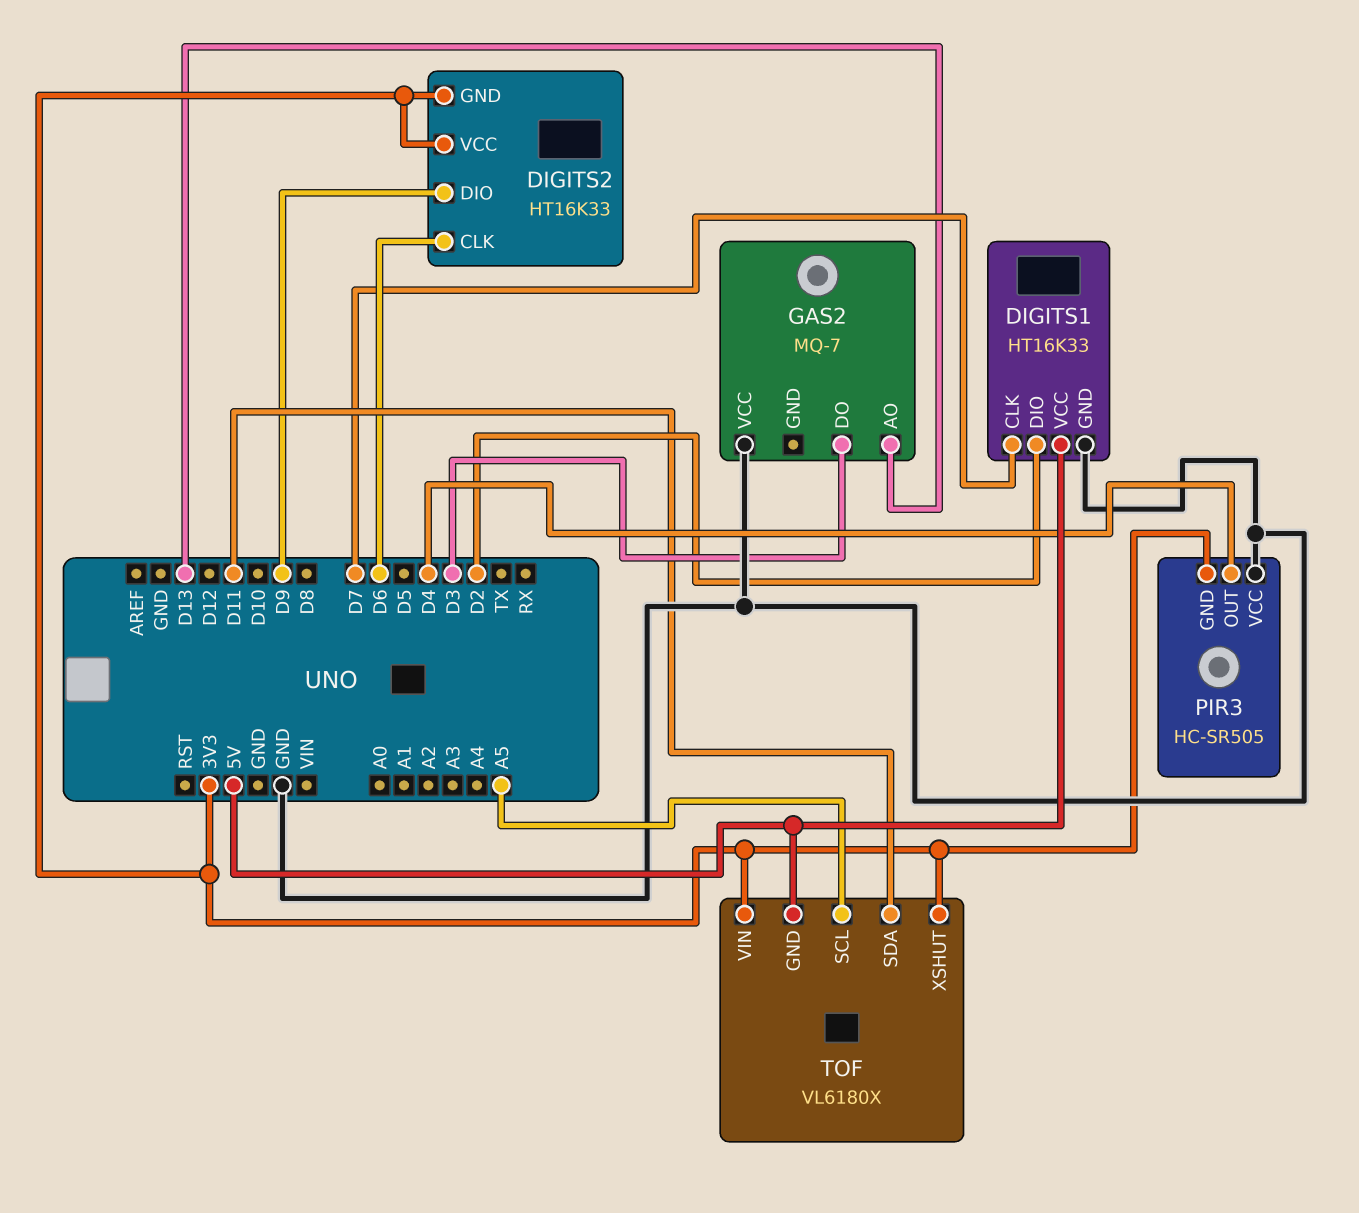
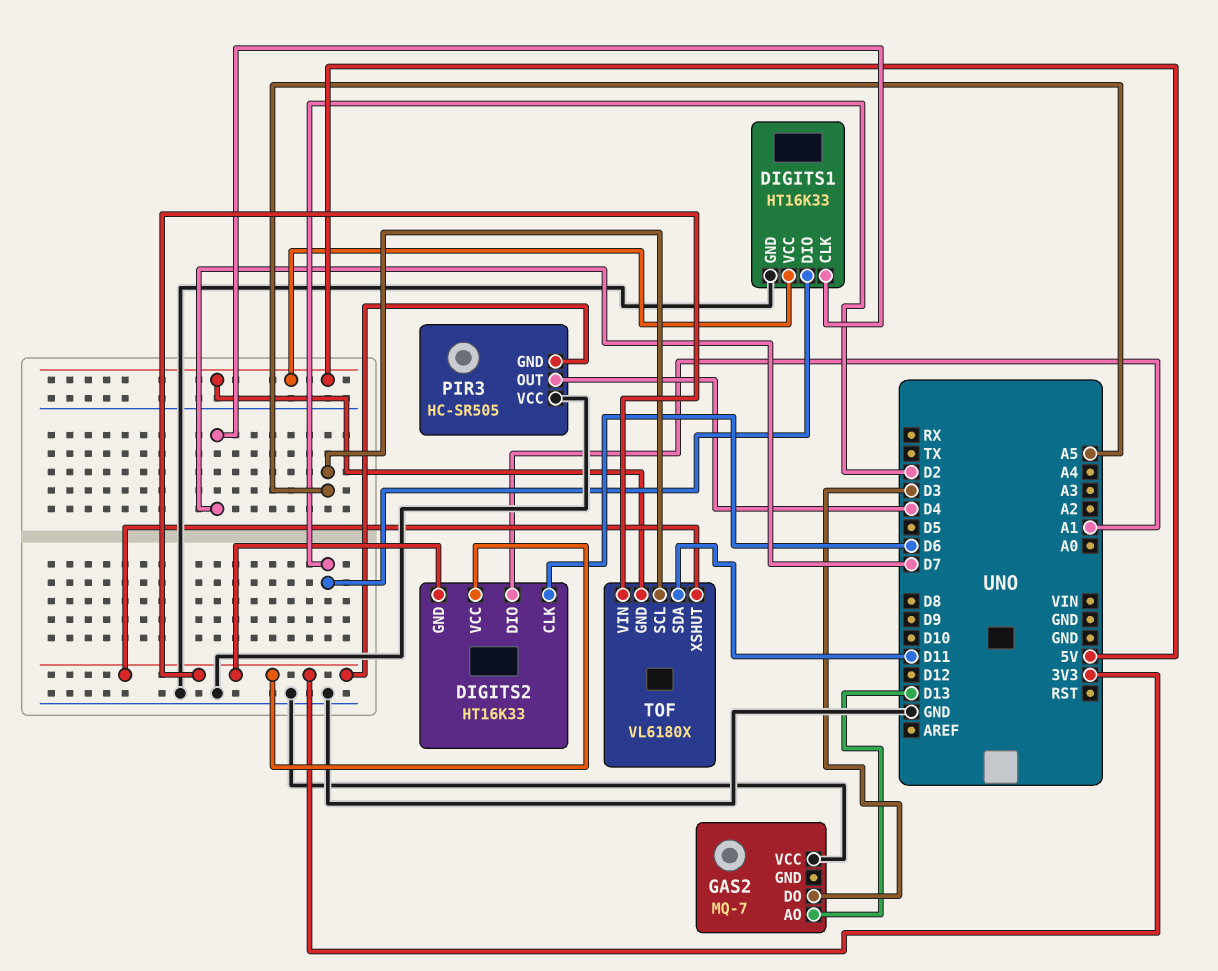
DIGITS2 pin DIO: D9 -> A1

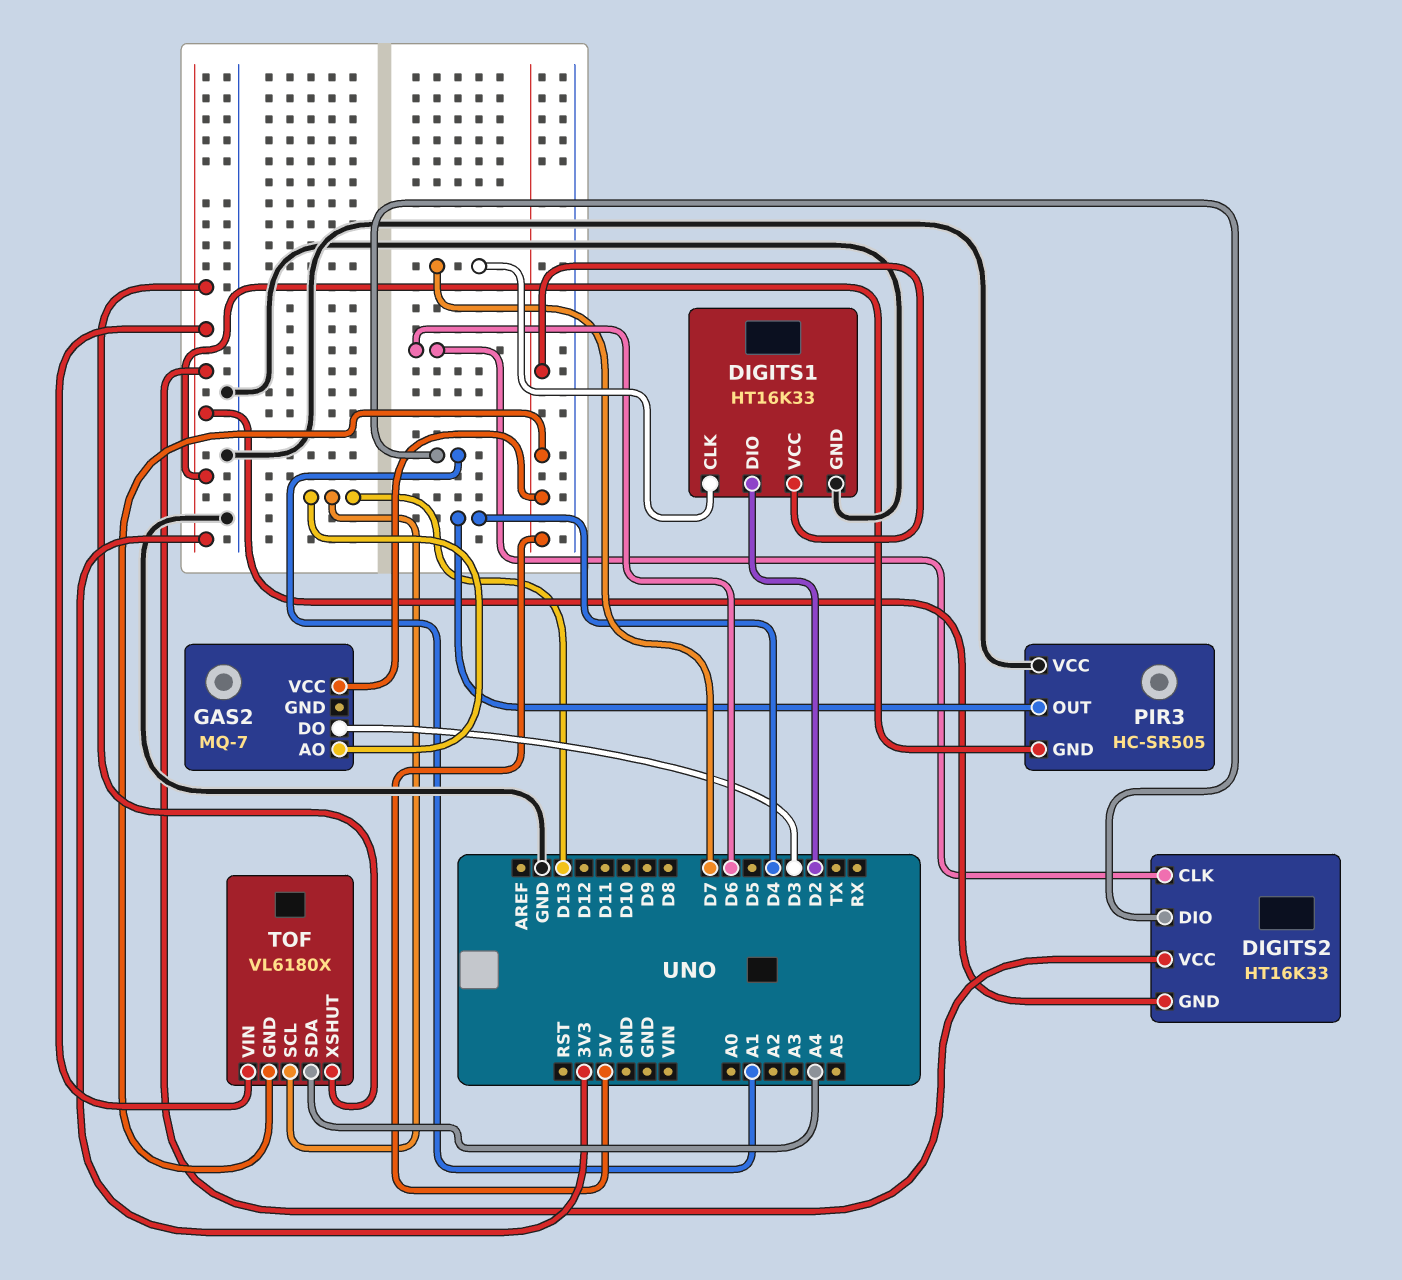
GAS2 pin VCC: GND -> 5V
TOF pin SCL: A5 -> D13
TOF pin SDA: D11 -> A4

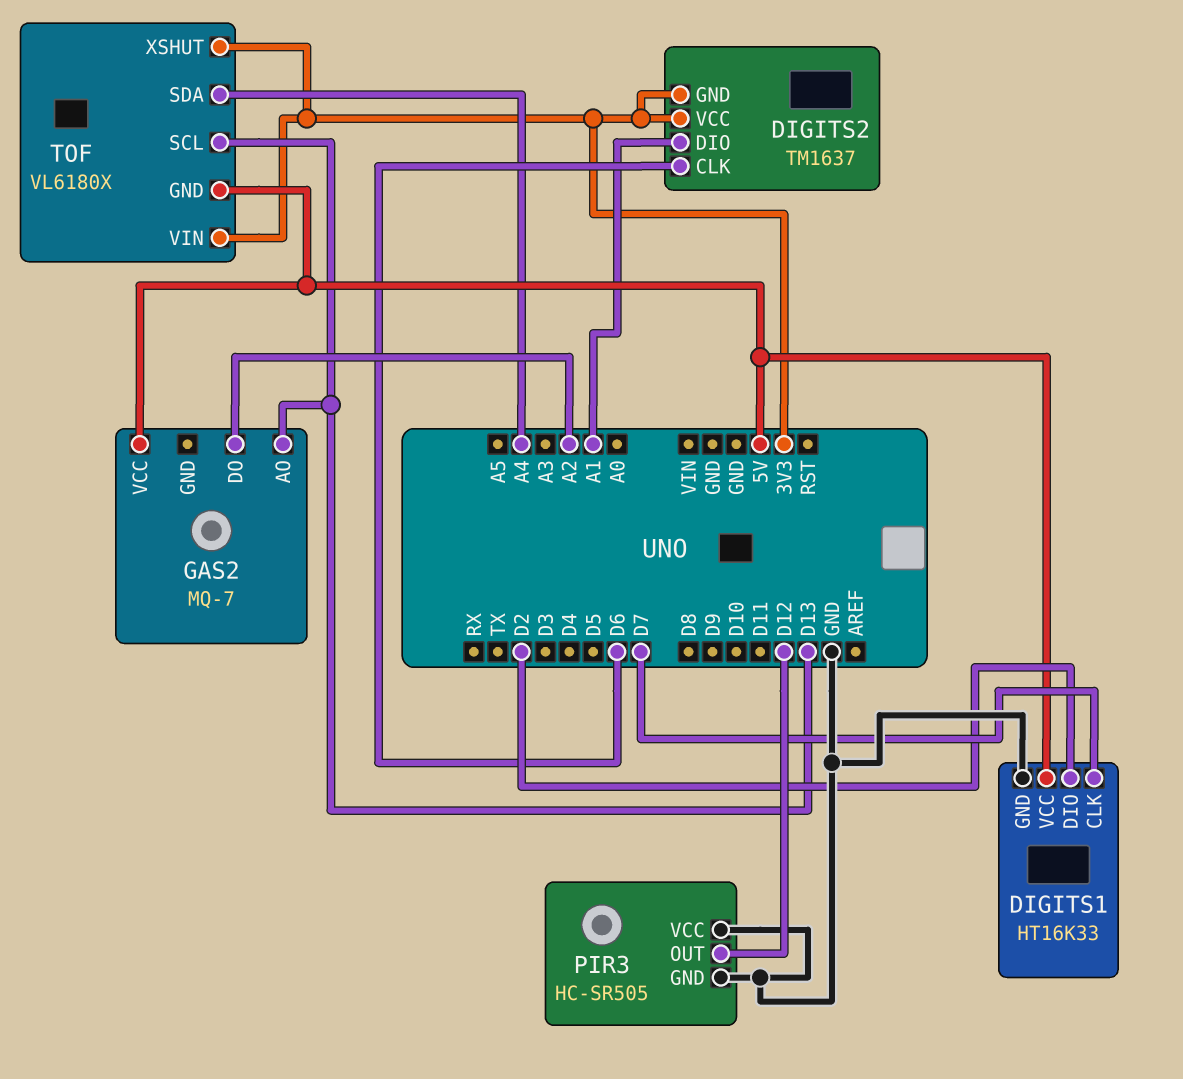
DIGITS2: HT16K33 -> TM1637
GAS2 pin DO: D3 -> A2
PIR3 pin GND: 3V3 -> GND
PIR3 pin OUT: D4 -> D12

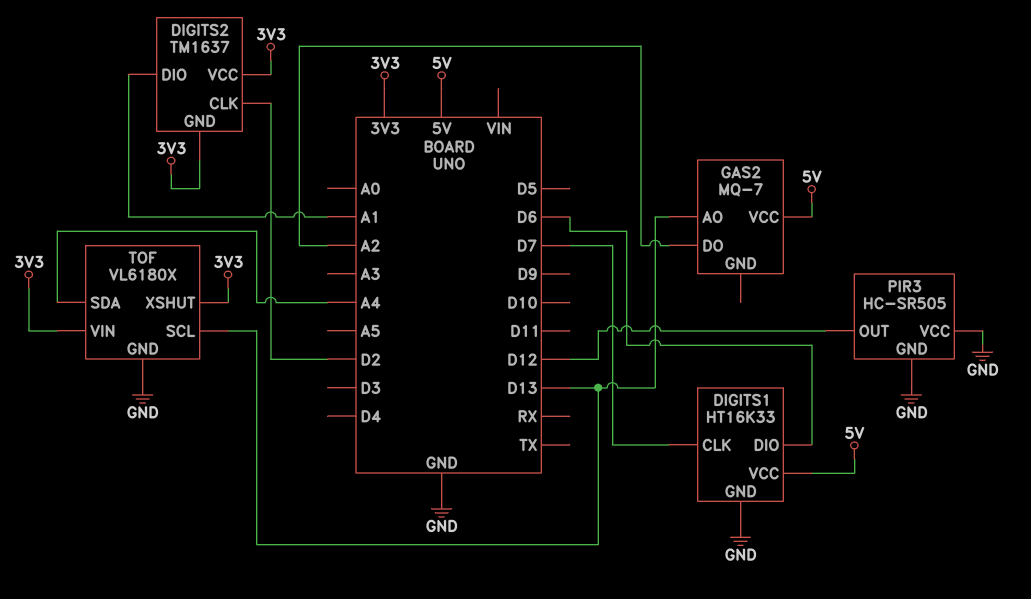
DIGITS1 pin DIO: D2 -> D6
DIGITS2 pin CLK: D6 -> D2
TOF pin GND: 5V -> GND

